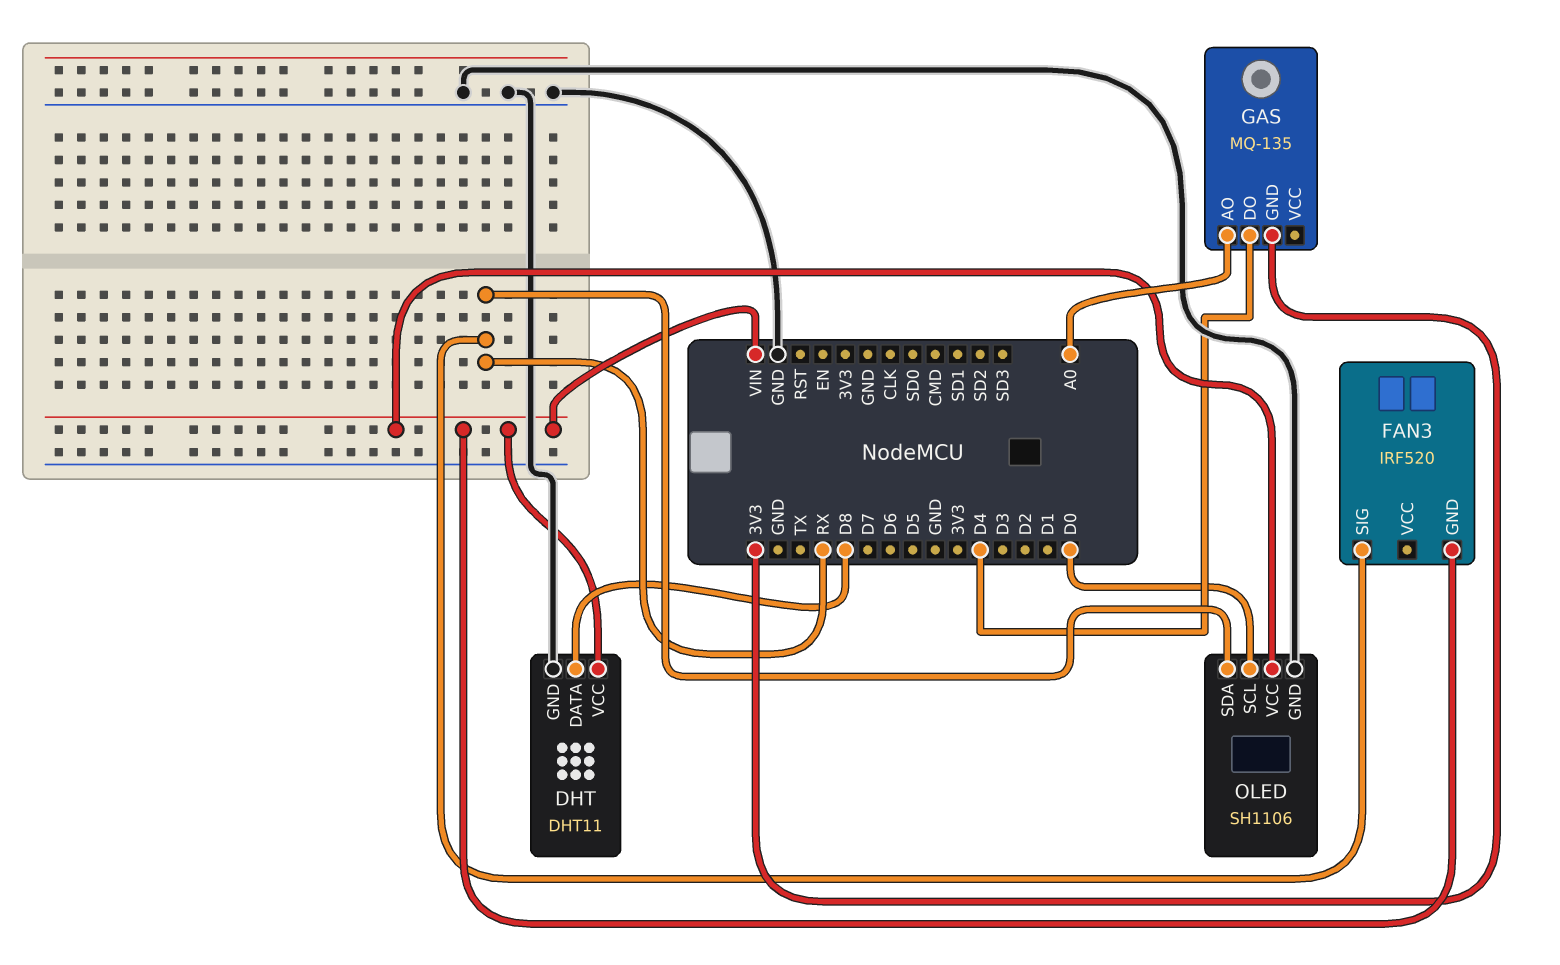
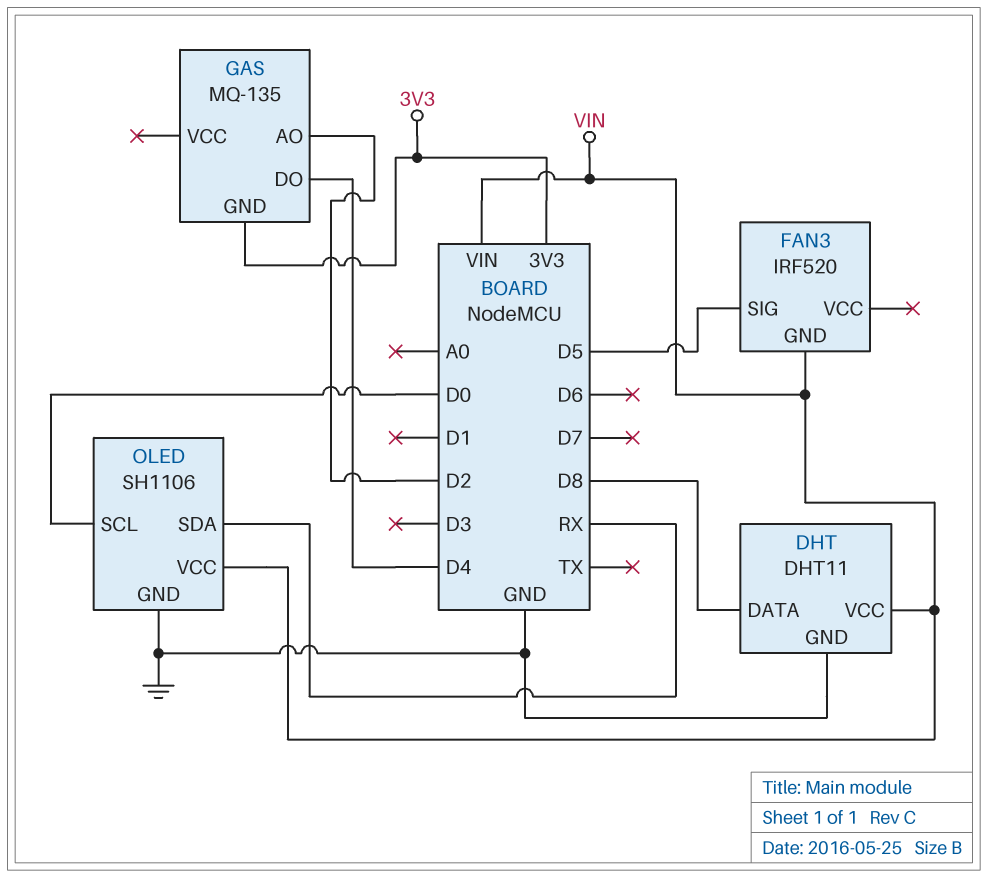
FAN3 pin SIG: RX -> D5
GAS pin AO: A0 -> D2

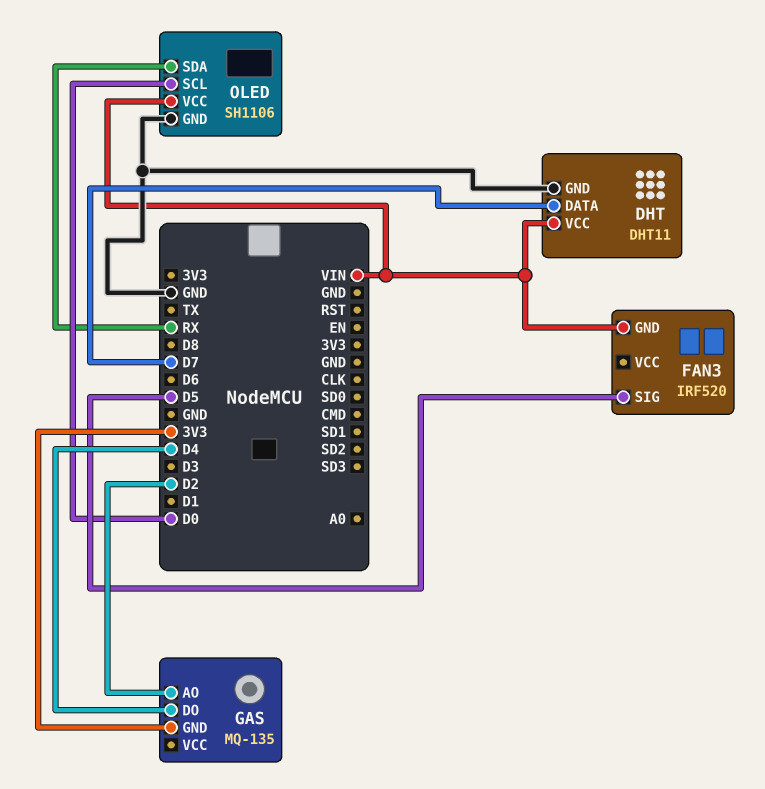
DHT pin DATA: D8 -> D7

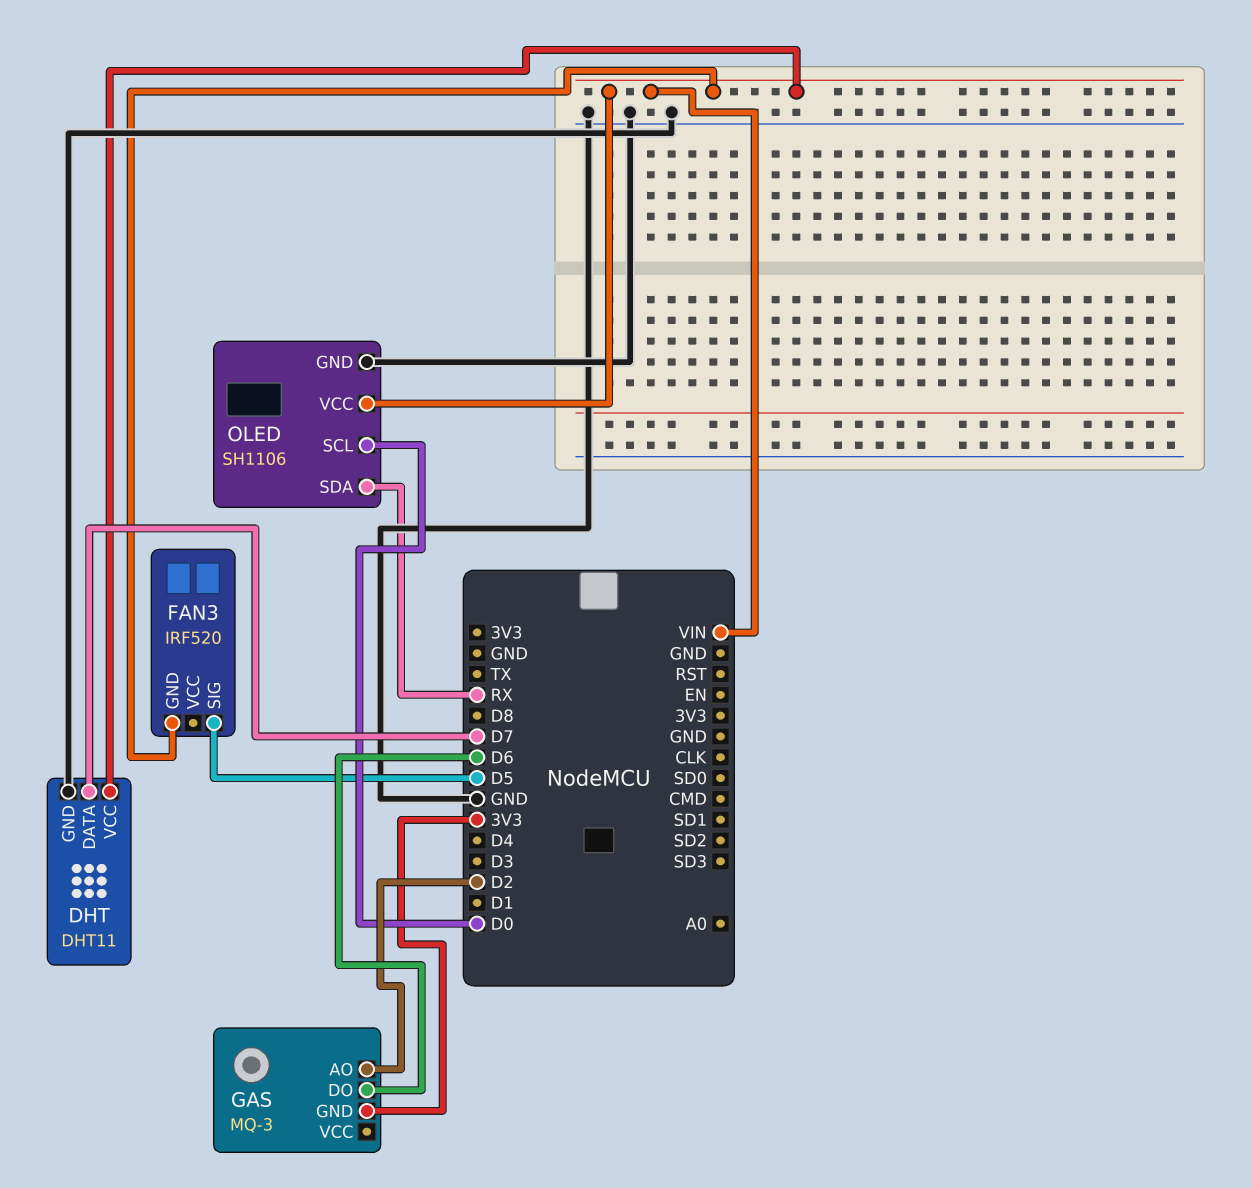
GAS: MQ-135 -> MQ-3
GAS pin DO: D4 -> D6

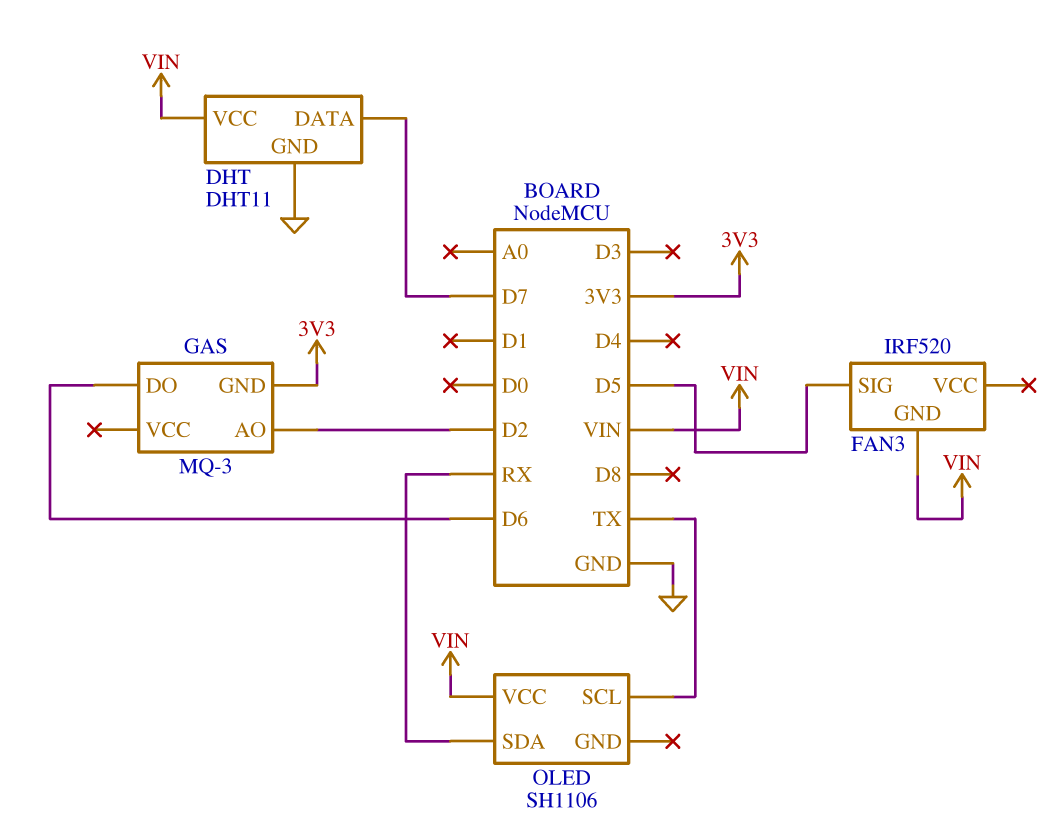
OLED pin GND: GND -> none
OLED pin SCL: D0 -> TX

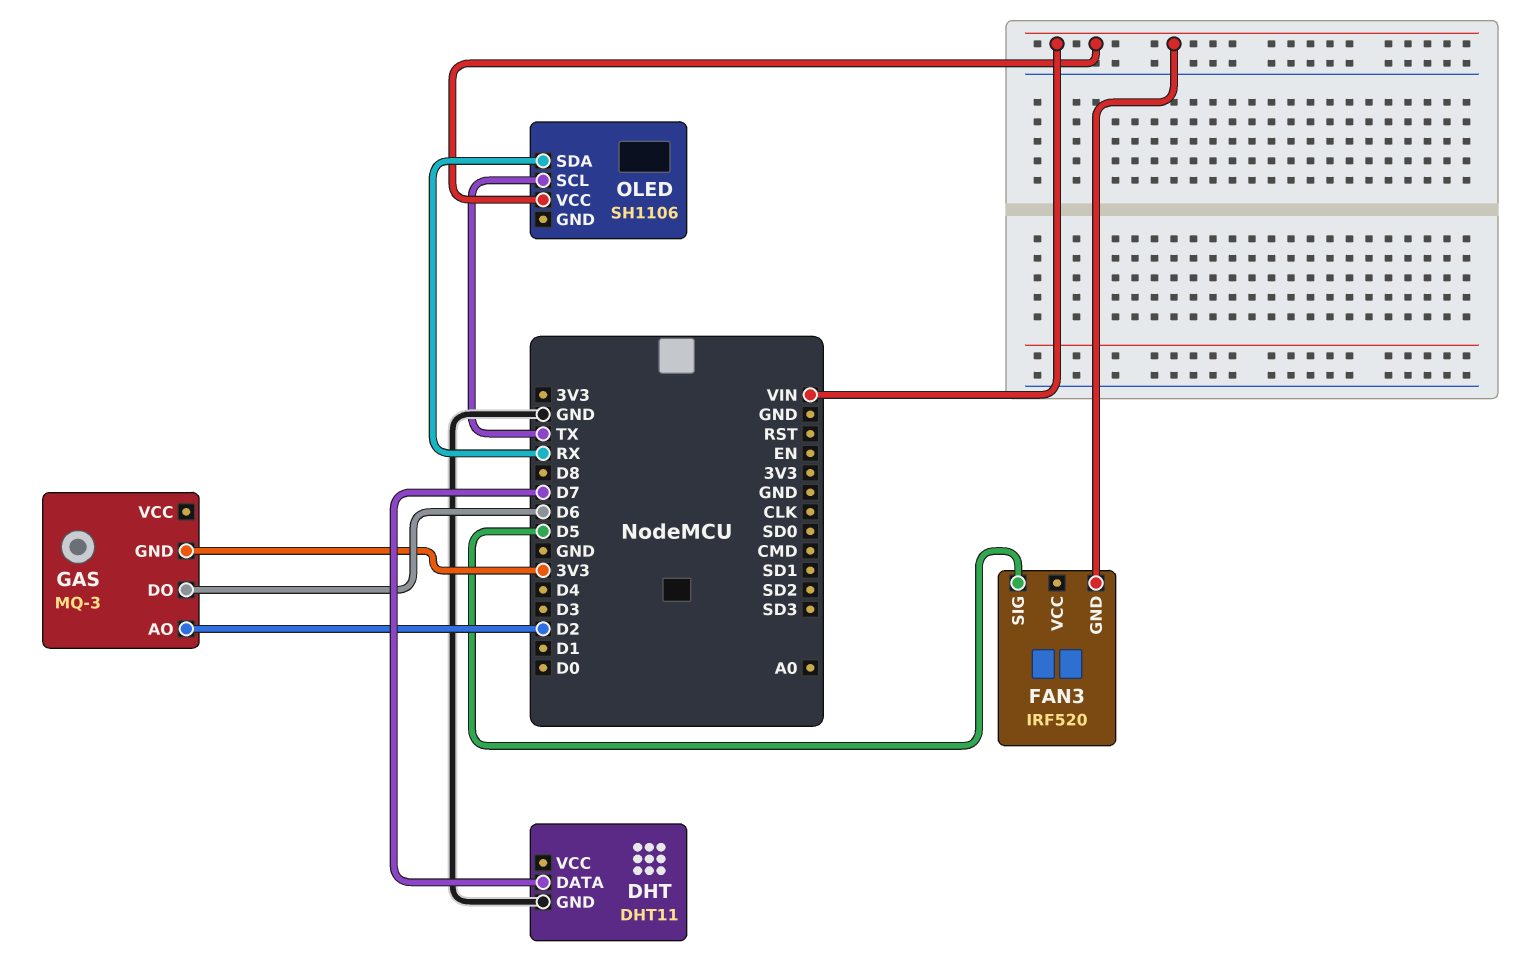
DHT pin VCC: VIN -> none

